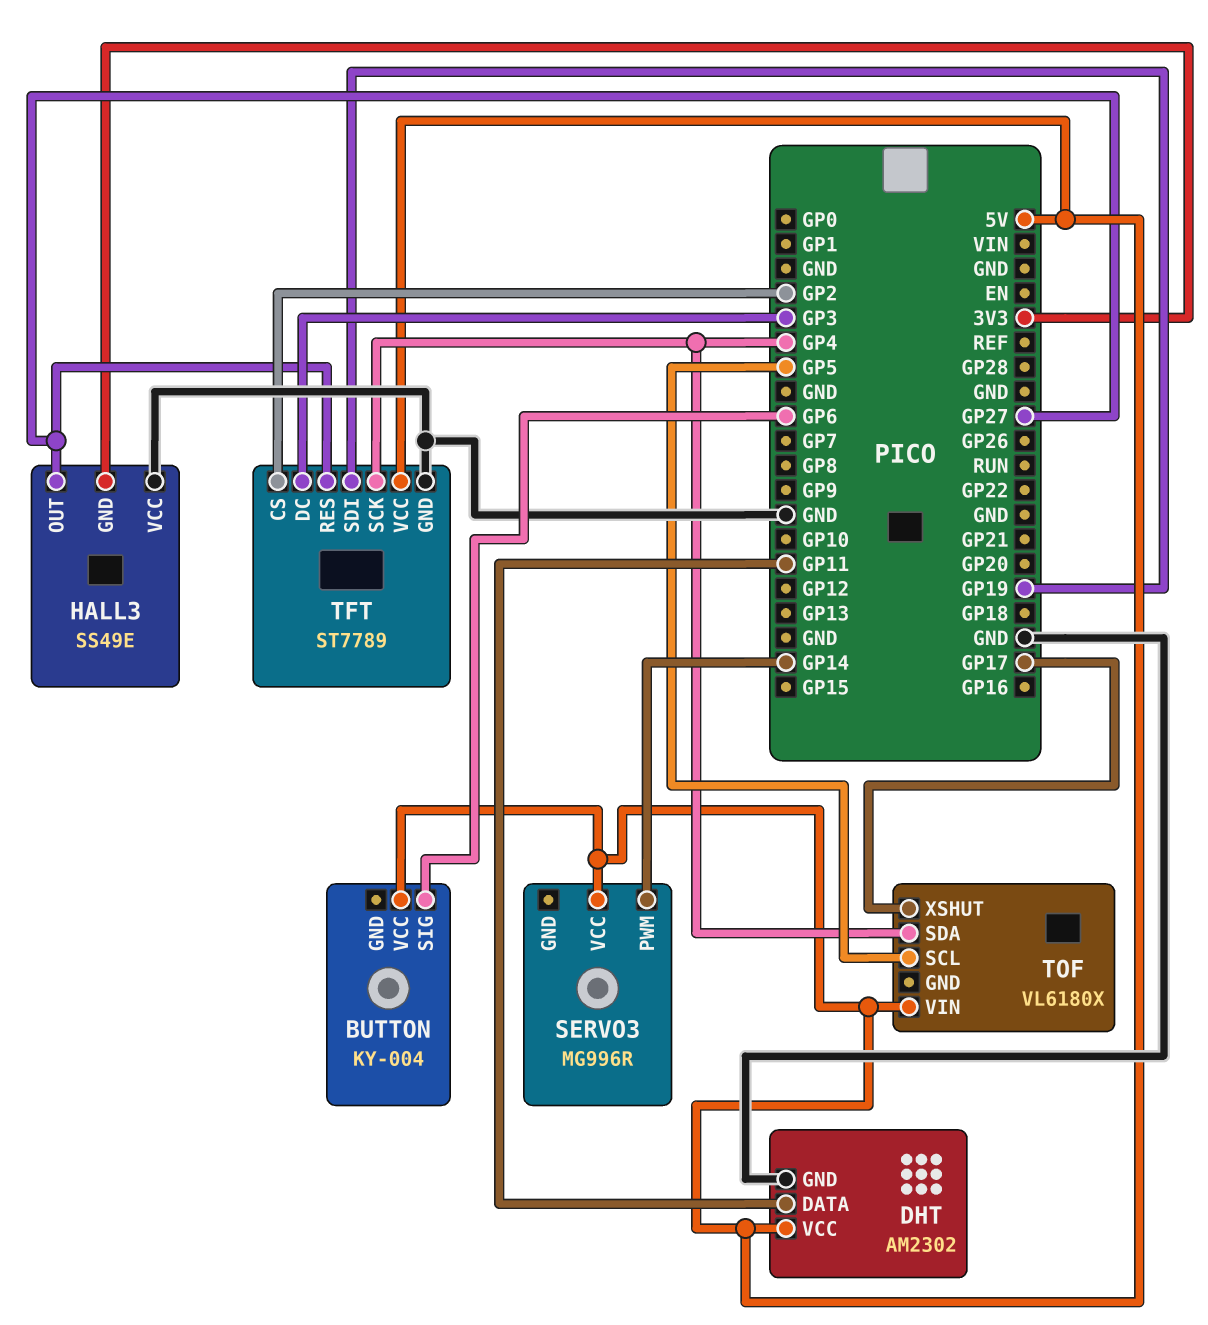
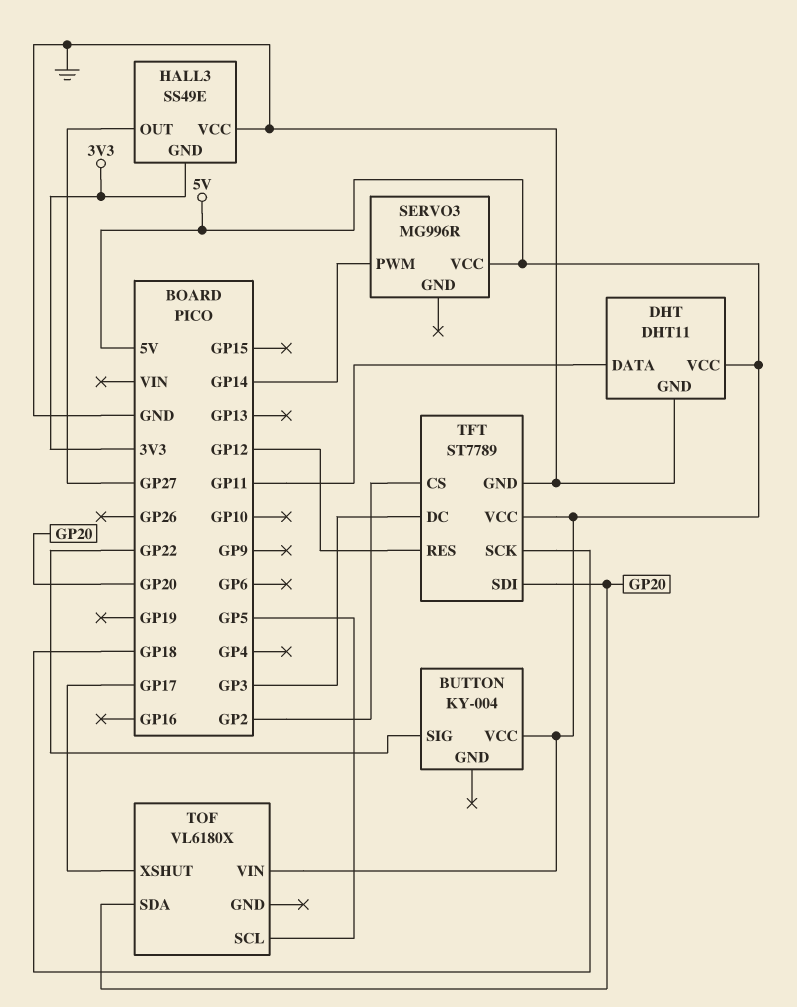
BUTTON pin SIG: GP6 -> GP22
DHT: AM2302 -> DHT11
TFT pin RES: GP27 -> GP12
TFT pin SCK: GP4 -> GP18
TFT pin SDI: GP19 -> GP20
TOF pin SDA: GP4 -> GP20

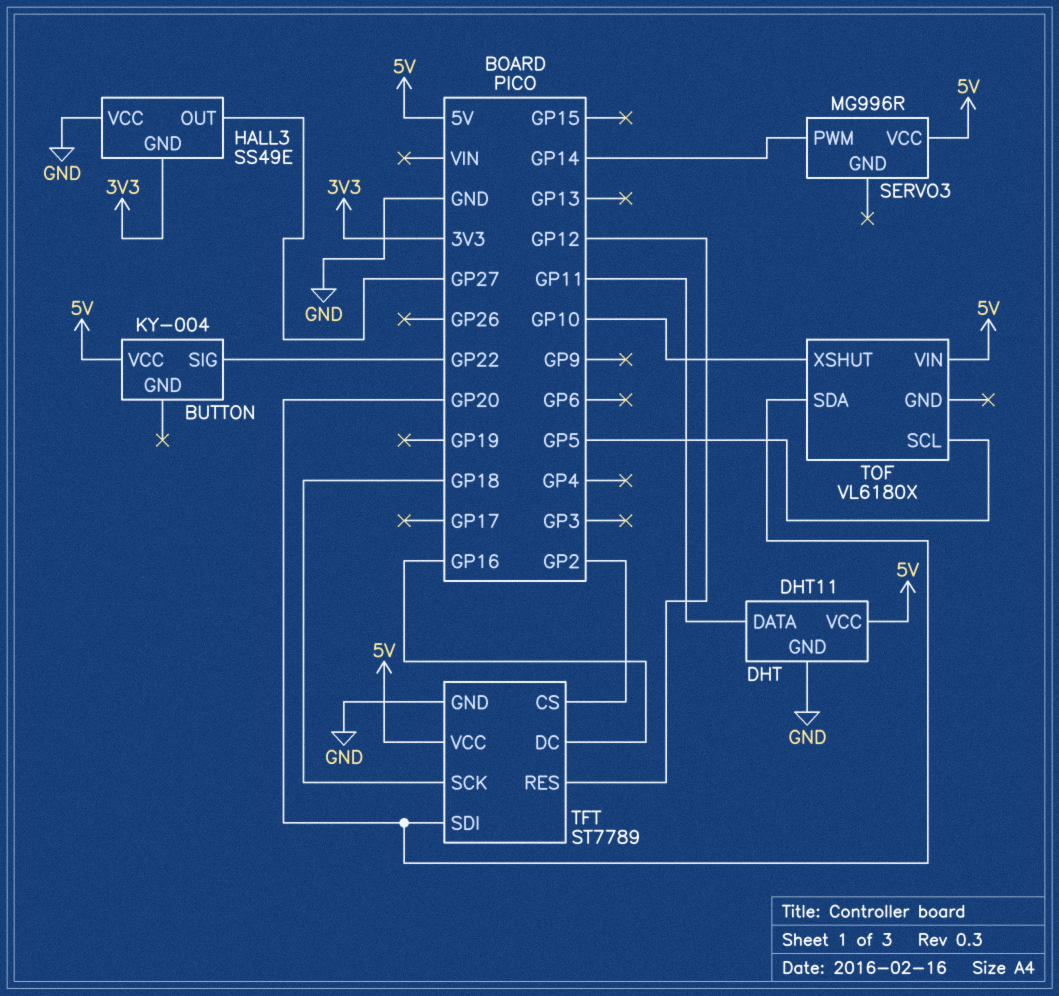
TFT pin DC: GP3 -> GP16
TOF pin XSHUT: GP17 -> GP10

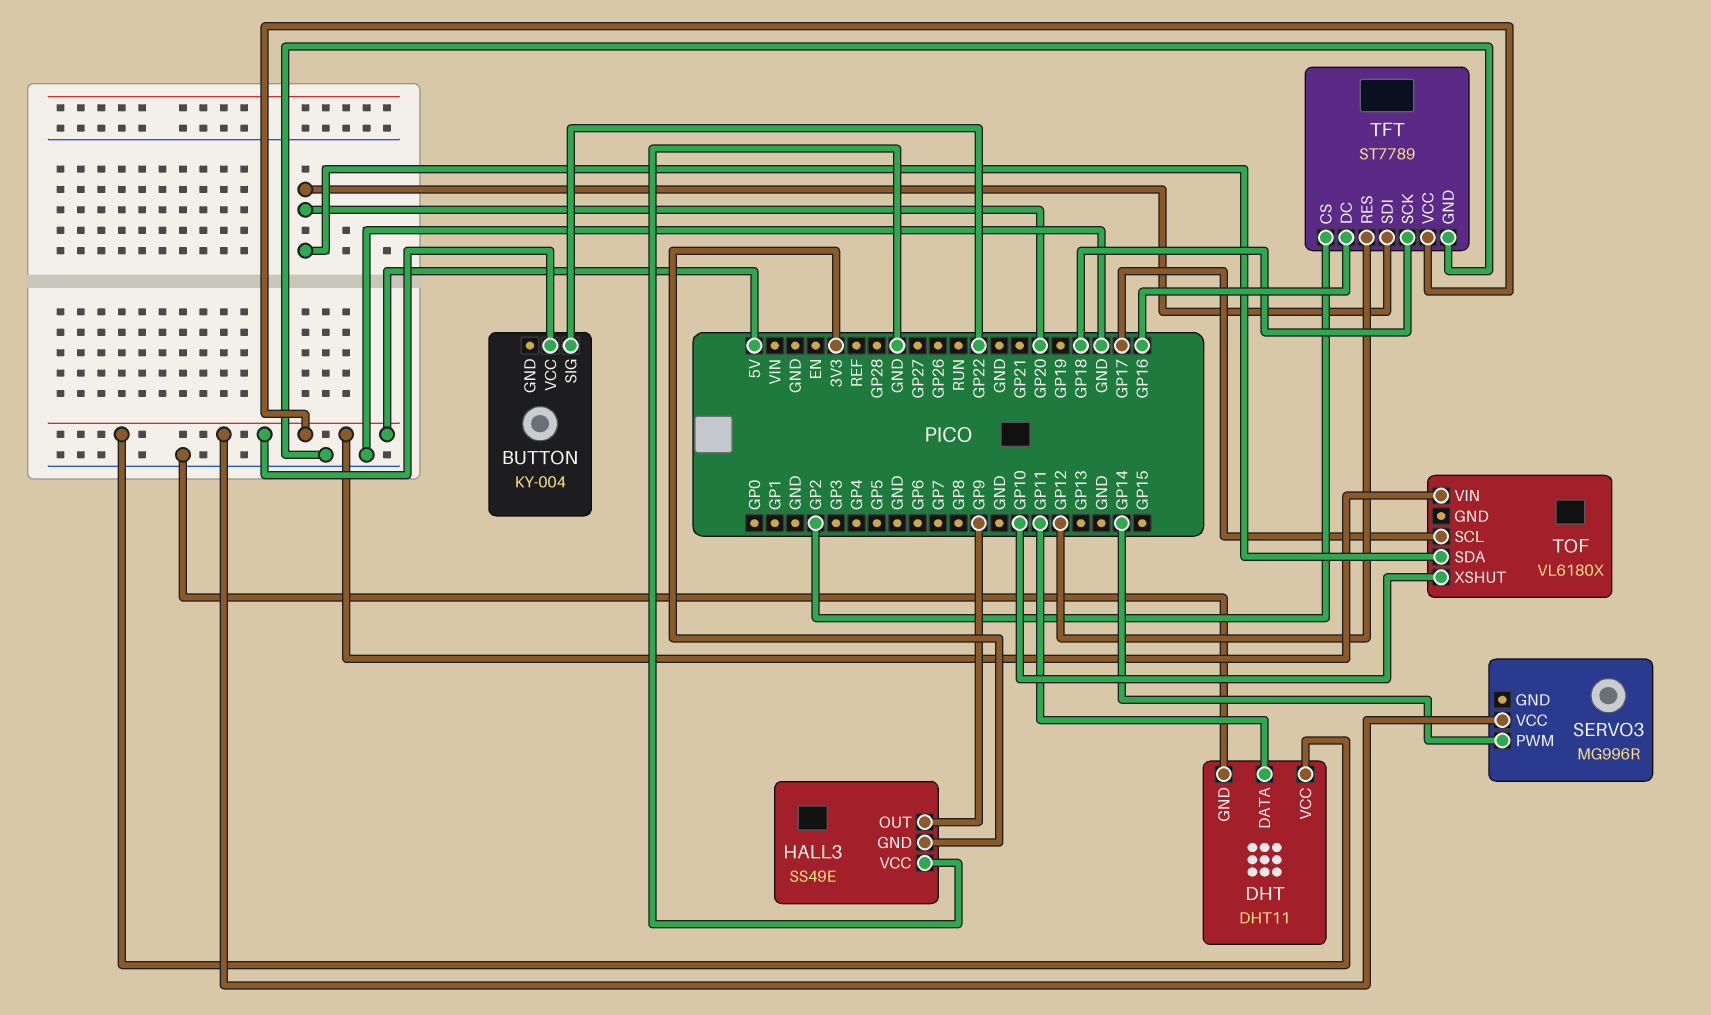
HALL3 pin OUT: GP27 -> GP9
TOF pin SCL: GP5 -> GP17

